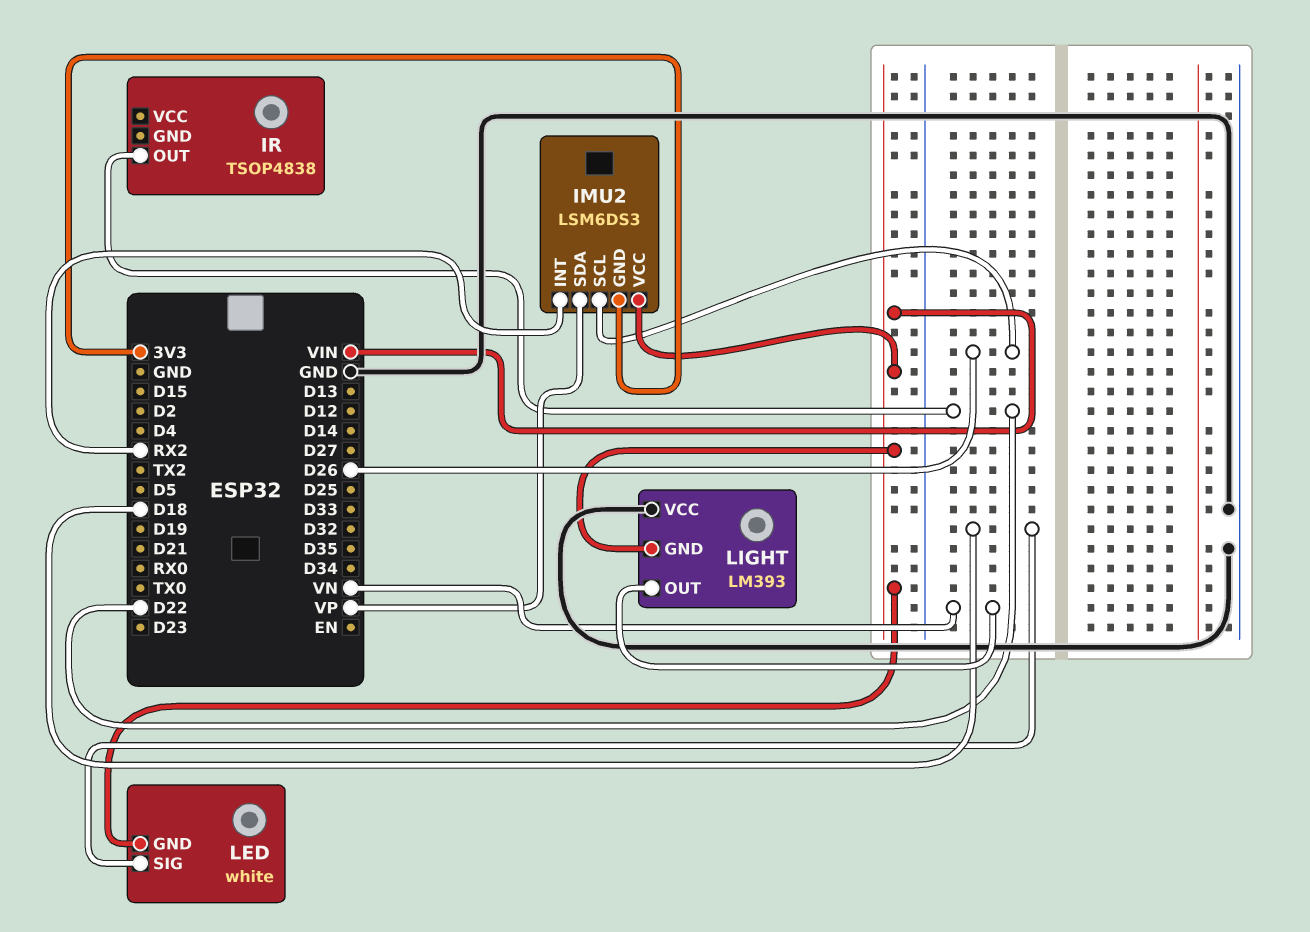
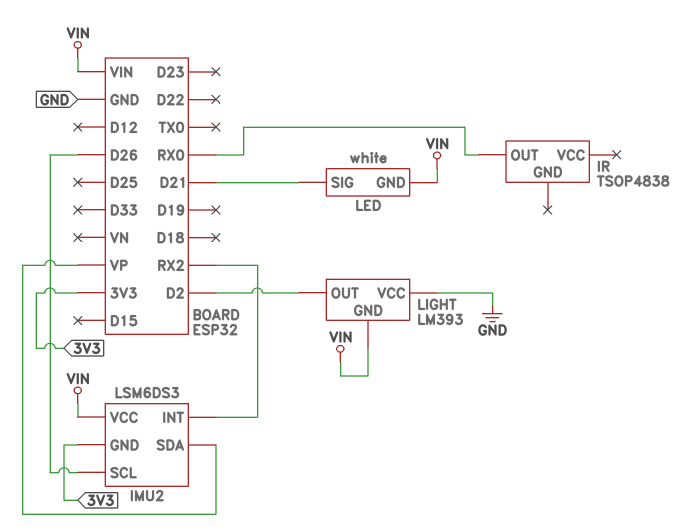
IR pin OUT: D22 -> RX0
LED pin SIG: D18 -> D21
LIGHT pin OUT: VN -> D2

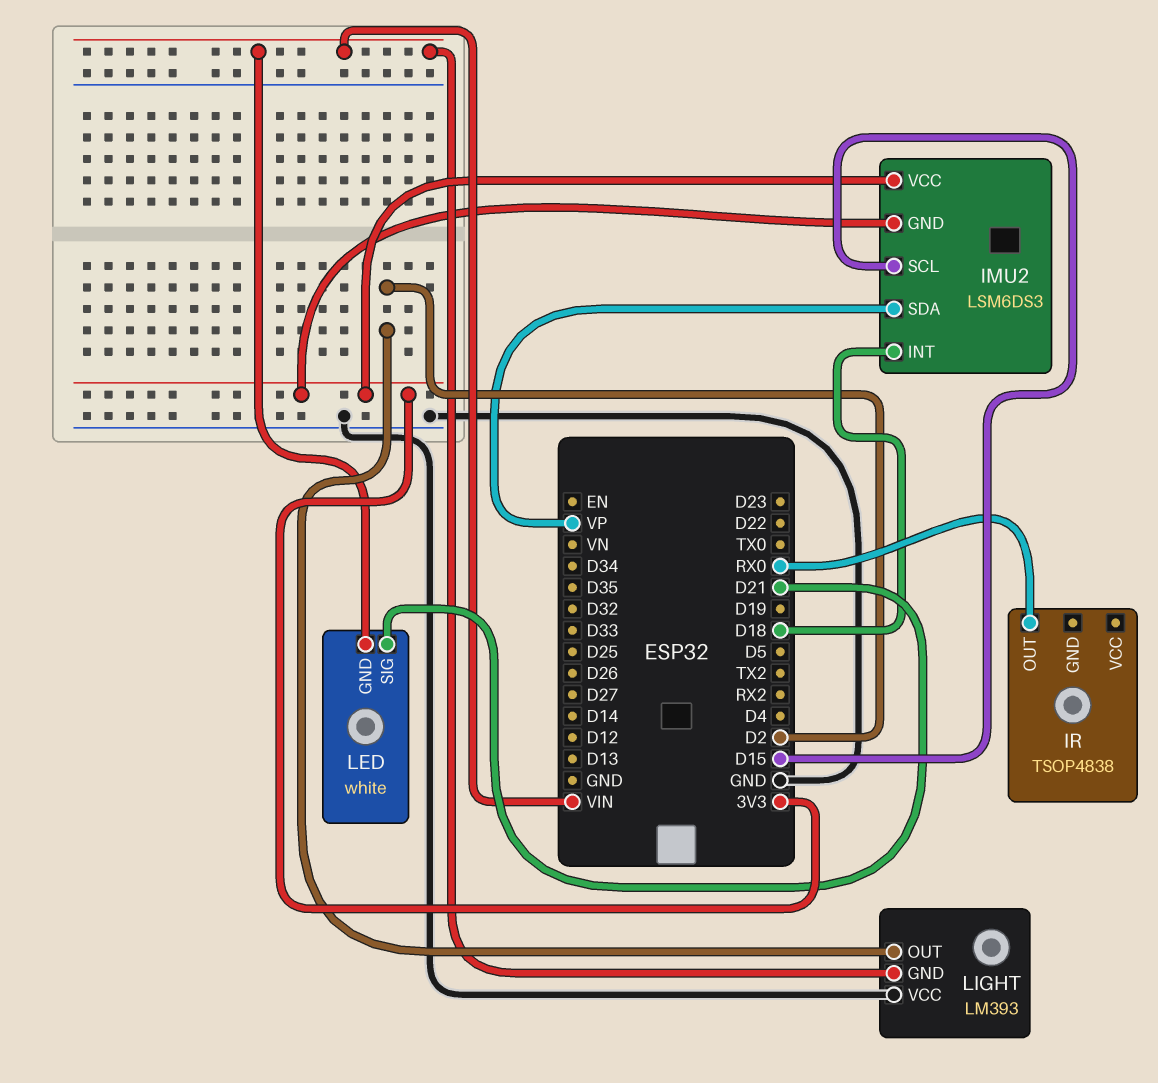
IMU2 pin INT: RX2 -> D18
IMU2 pin SCL: D26 -> D15
IMU2 pin VCC: VIN -> 3V3

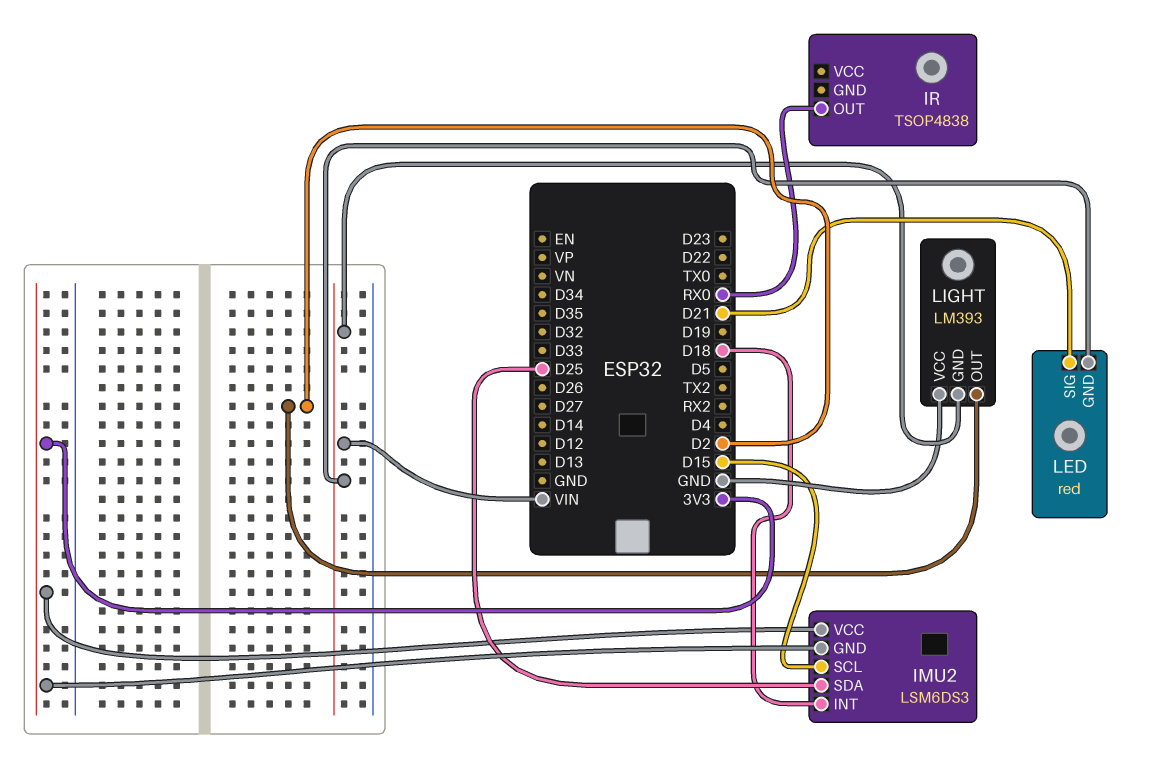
IMU2 pin SDA: VP -> D25
LED: white -> red

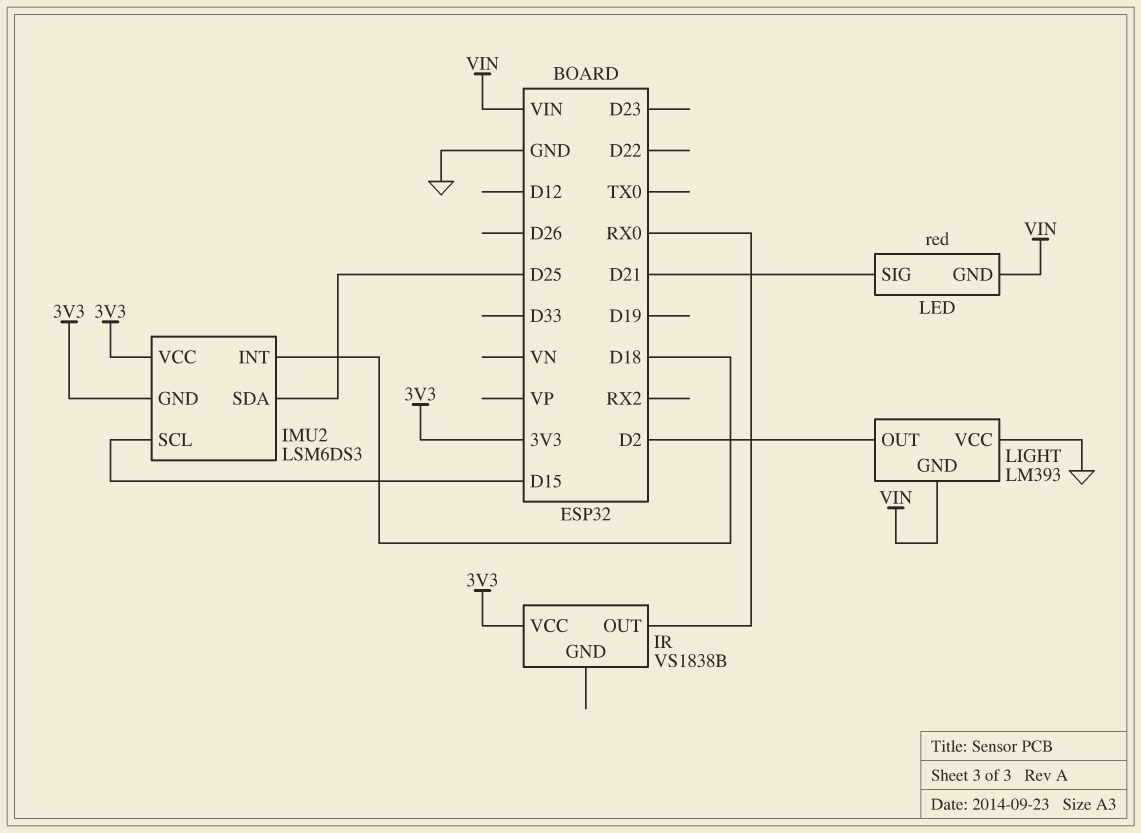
IR: TSOP4838 -> VS1838B
IR pin VCC: none -> 3V3

